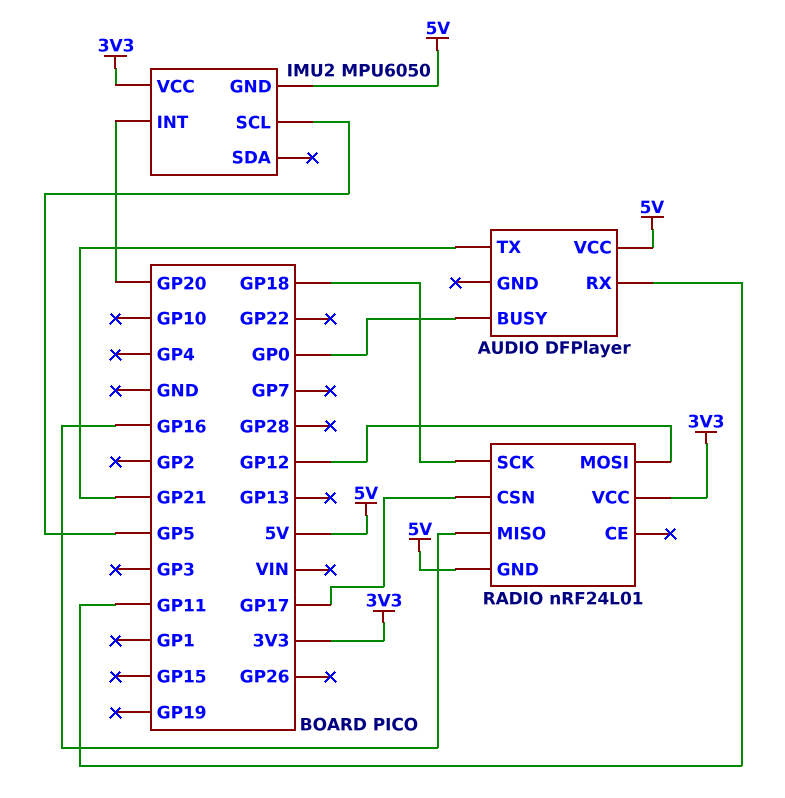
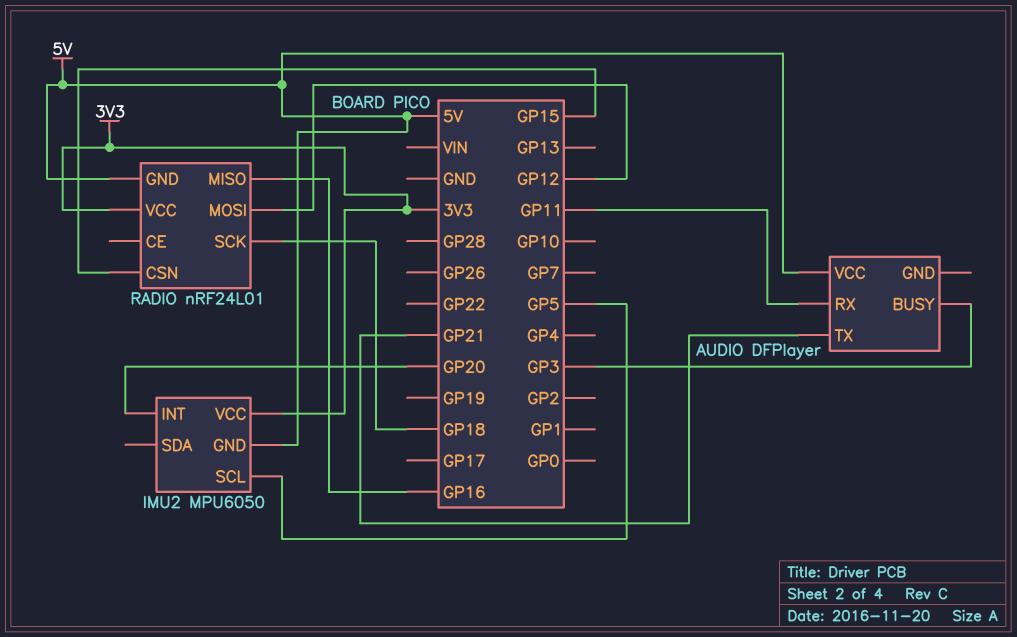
AUDIO pin BUSY: GP0 -> GP3
RADIO pin CSN: GP17 -> GP15

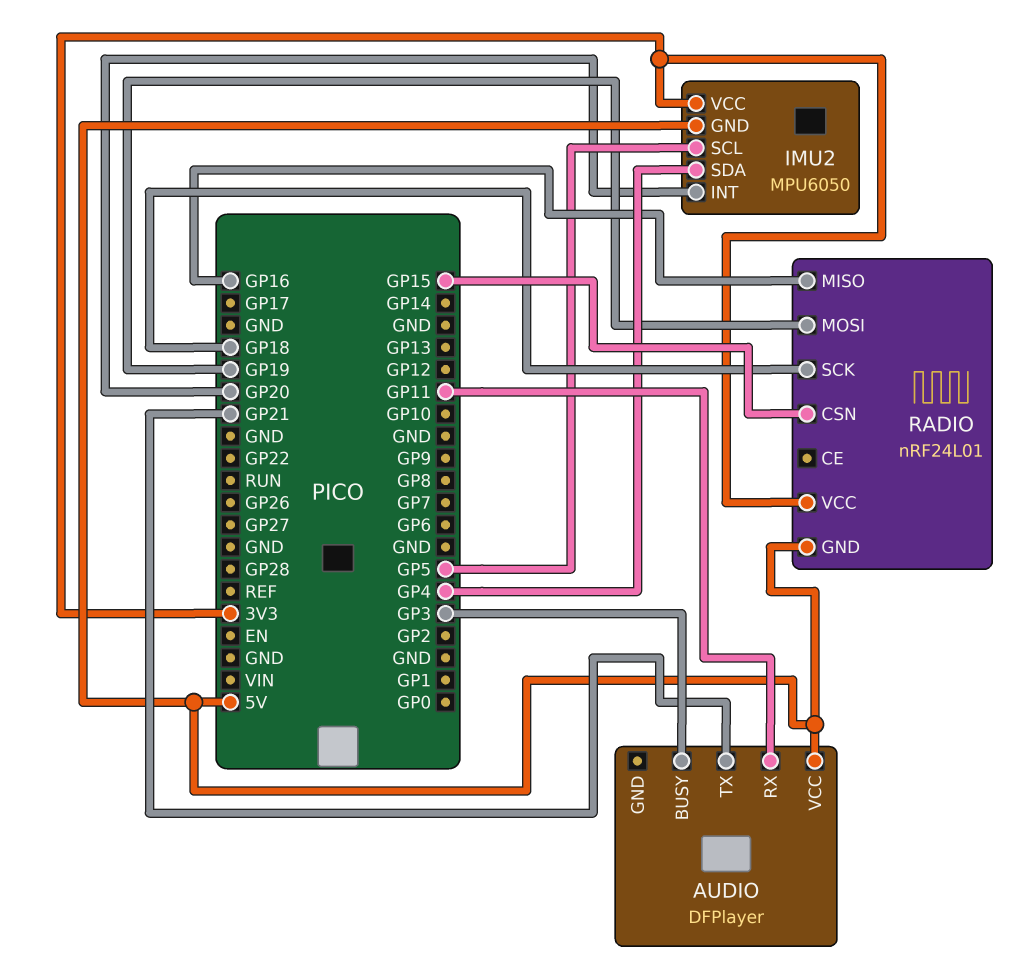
IMU2 pin SDA: none -> GP4
RADIO pin MOSI: GP12 -> GP19

